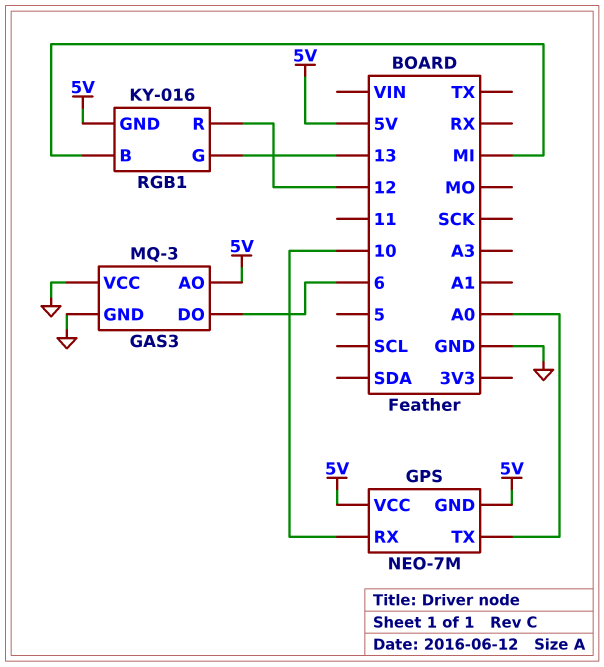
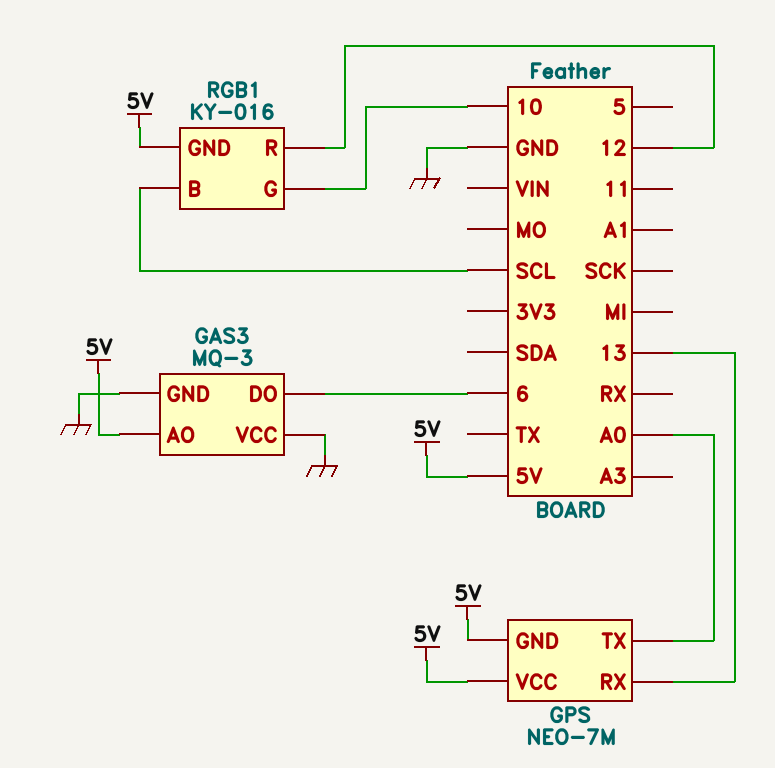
GPS pin RX: 10 -> 13
RGB1 pin B: MI -> SCL
RGB1 pin G: 13 -> 10

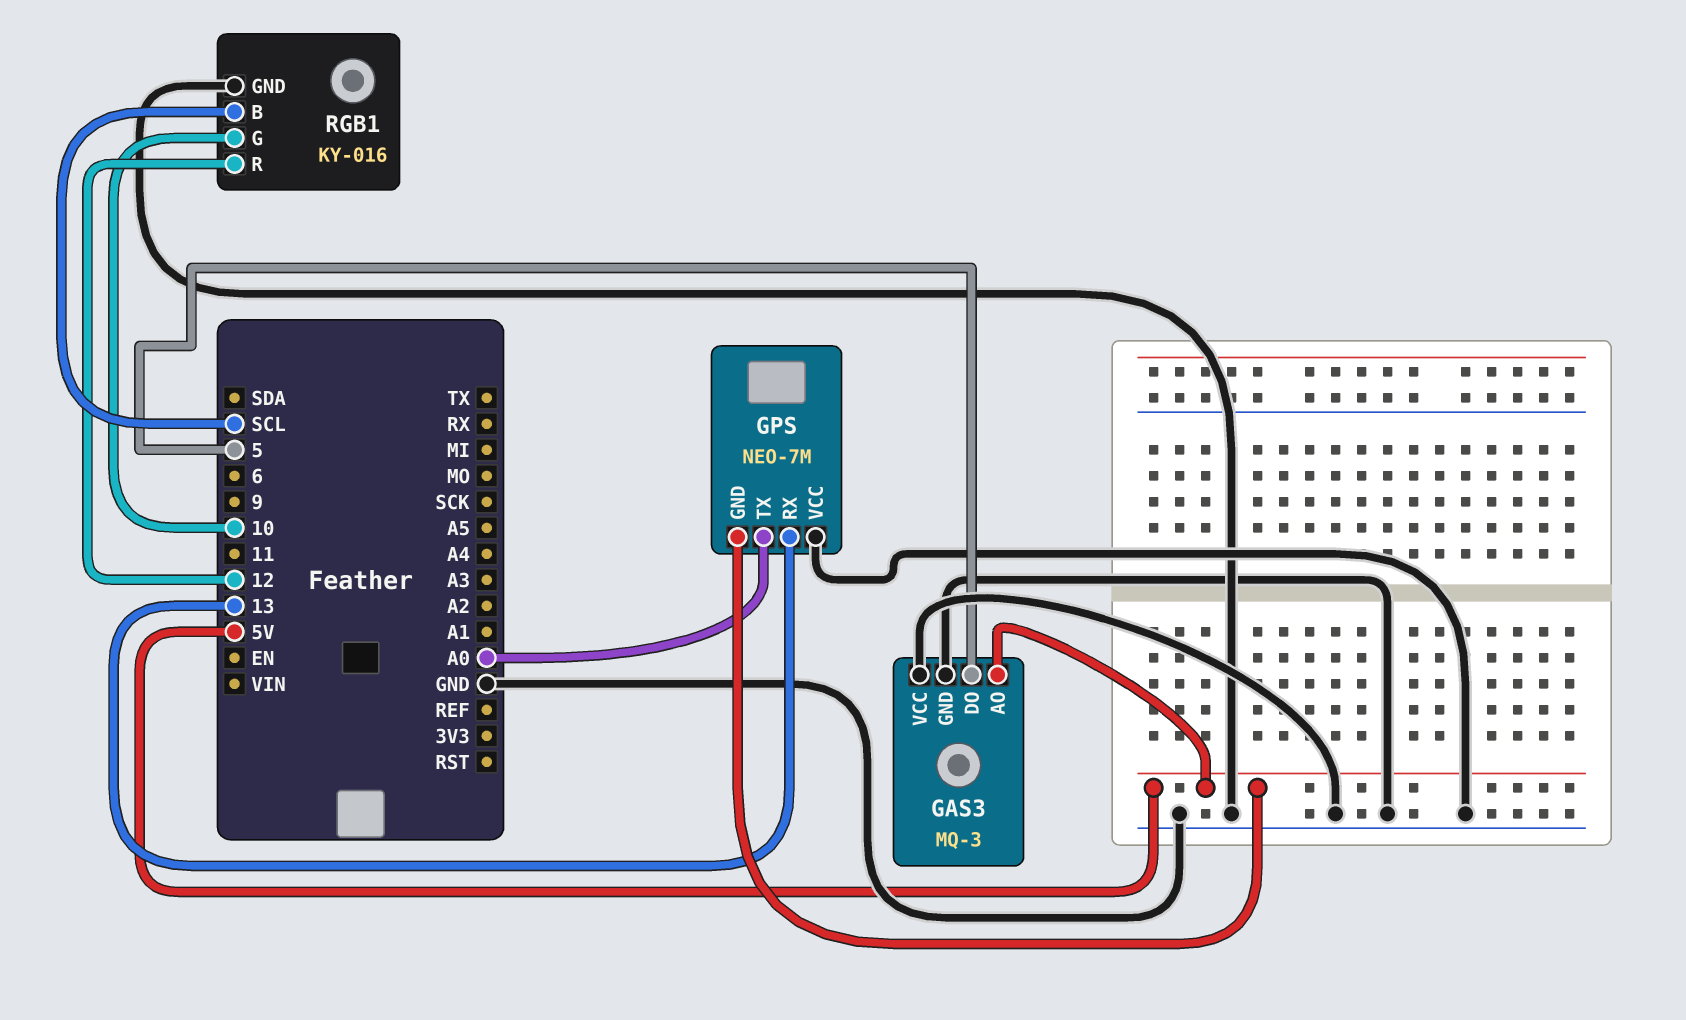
GAS3 pin DO: 6 -> 5
GPS pin VCC: 5V -> GND
RGB1 pin GND: 5V -> GND

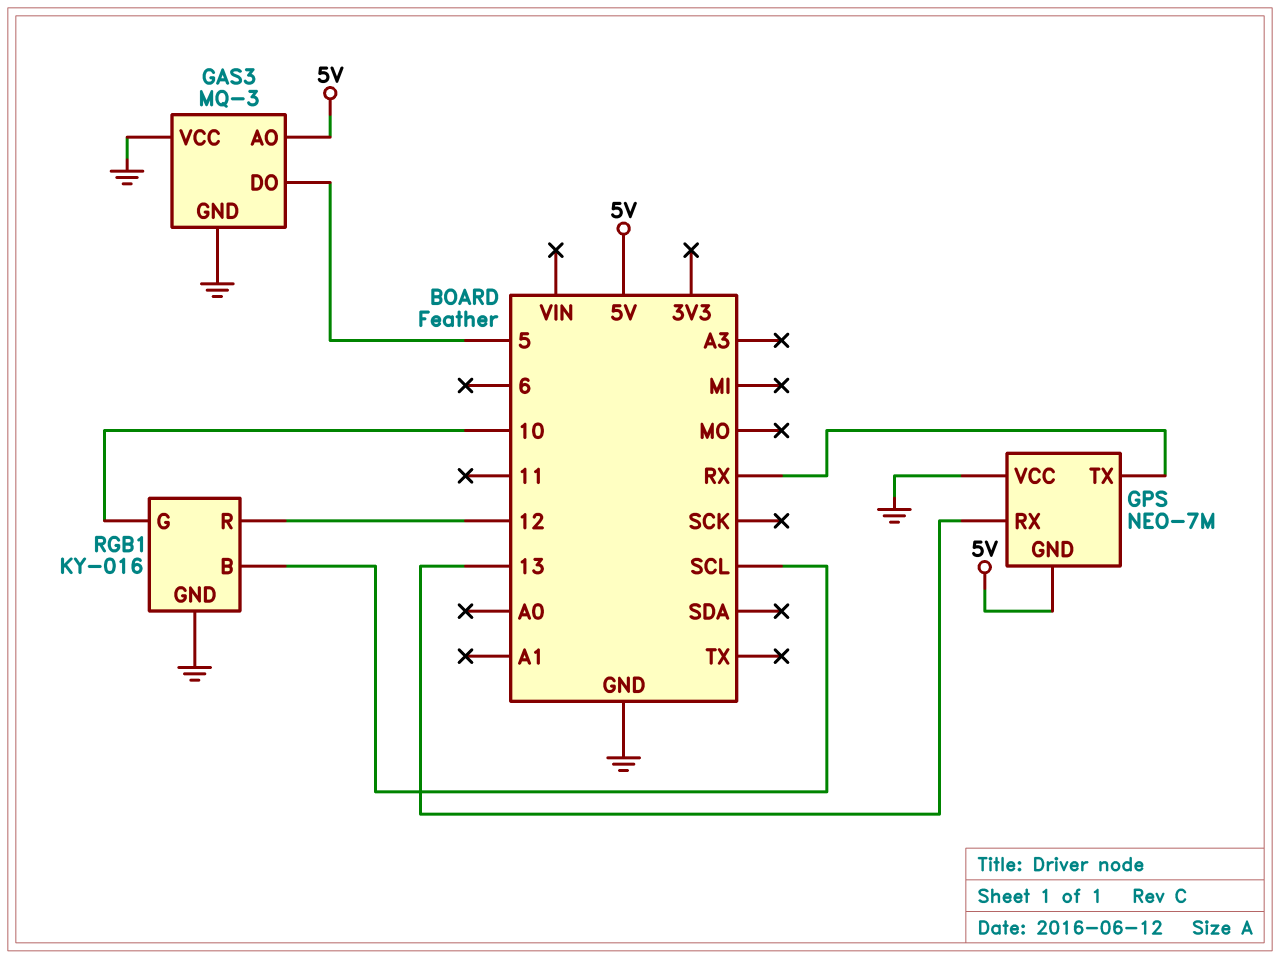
GPS pin TX: A0 -> RX

